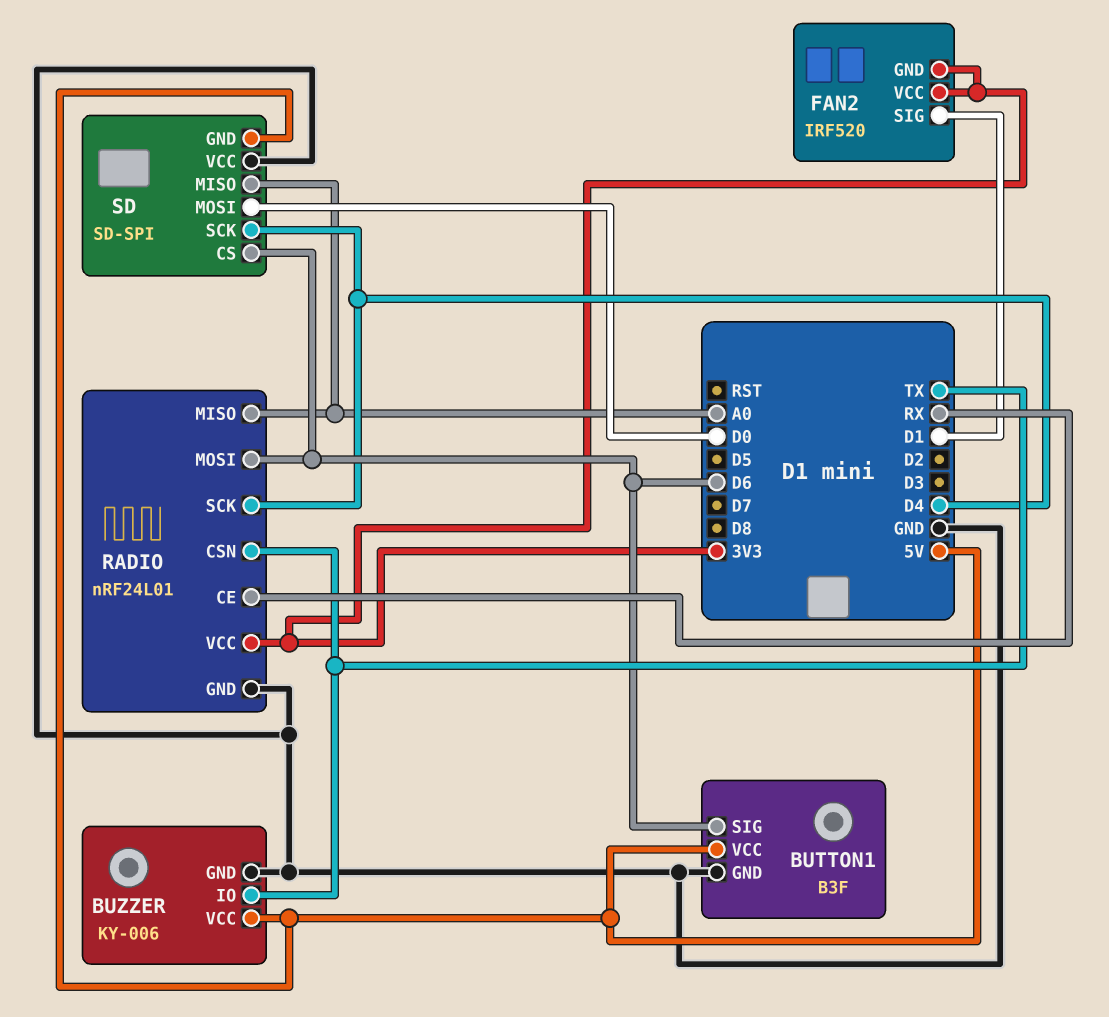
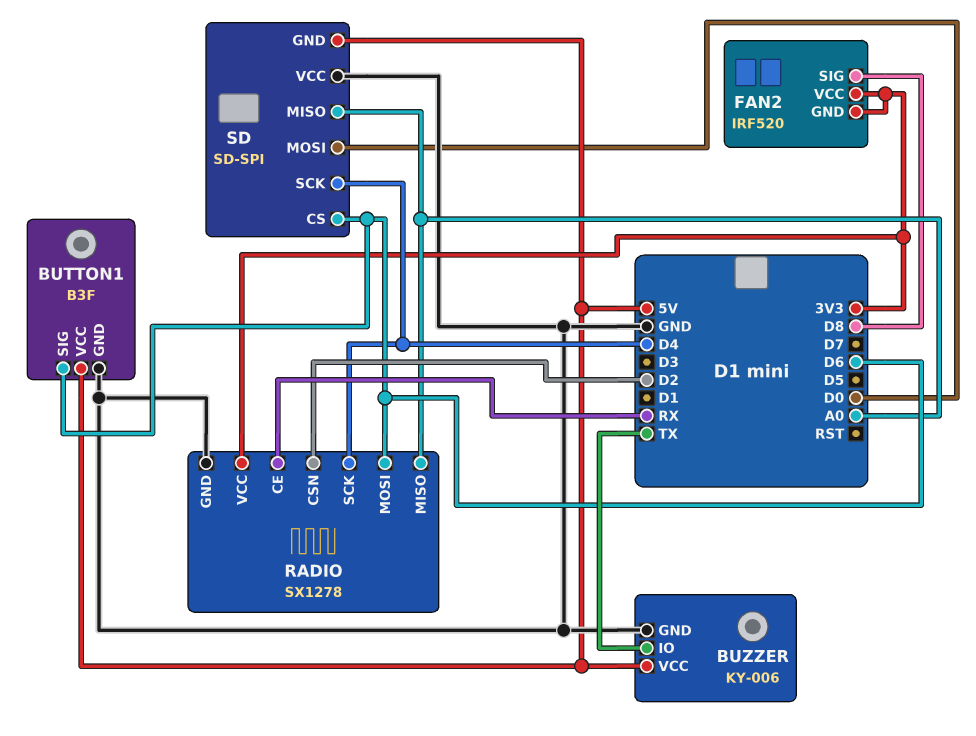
FAN2 pin SIG: D1 -> D8
RADIO: nRF24L01 -> SX1278
RADIO pin CSN: TX -> D2

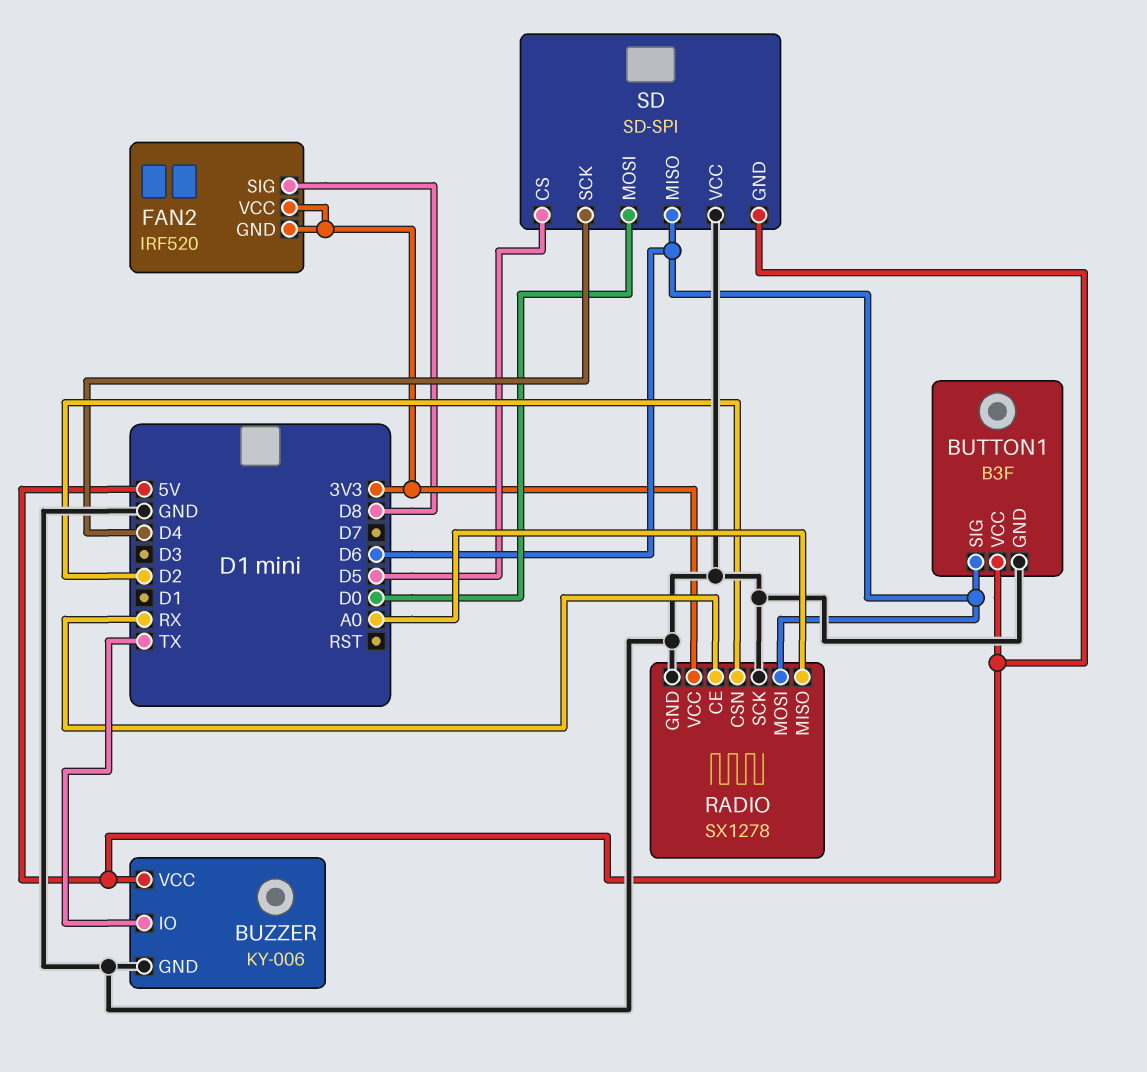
RADIO pin SCK: D4 -> GND
SD pin CS: D6 -> D5
SD pin MISO: A0 -> D6

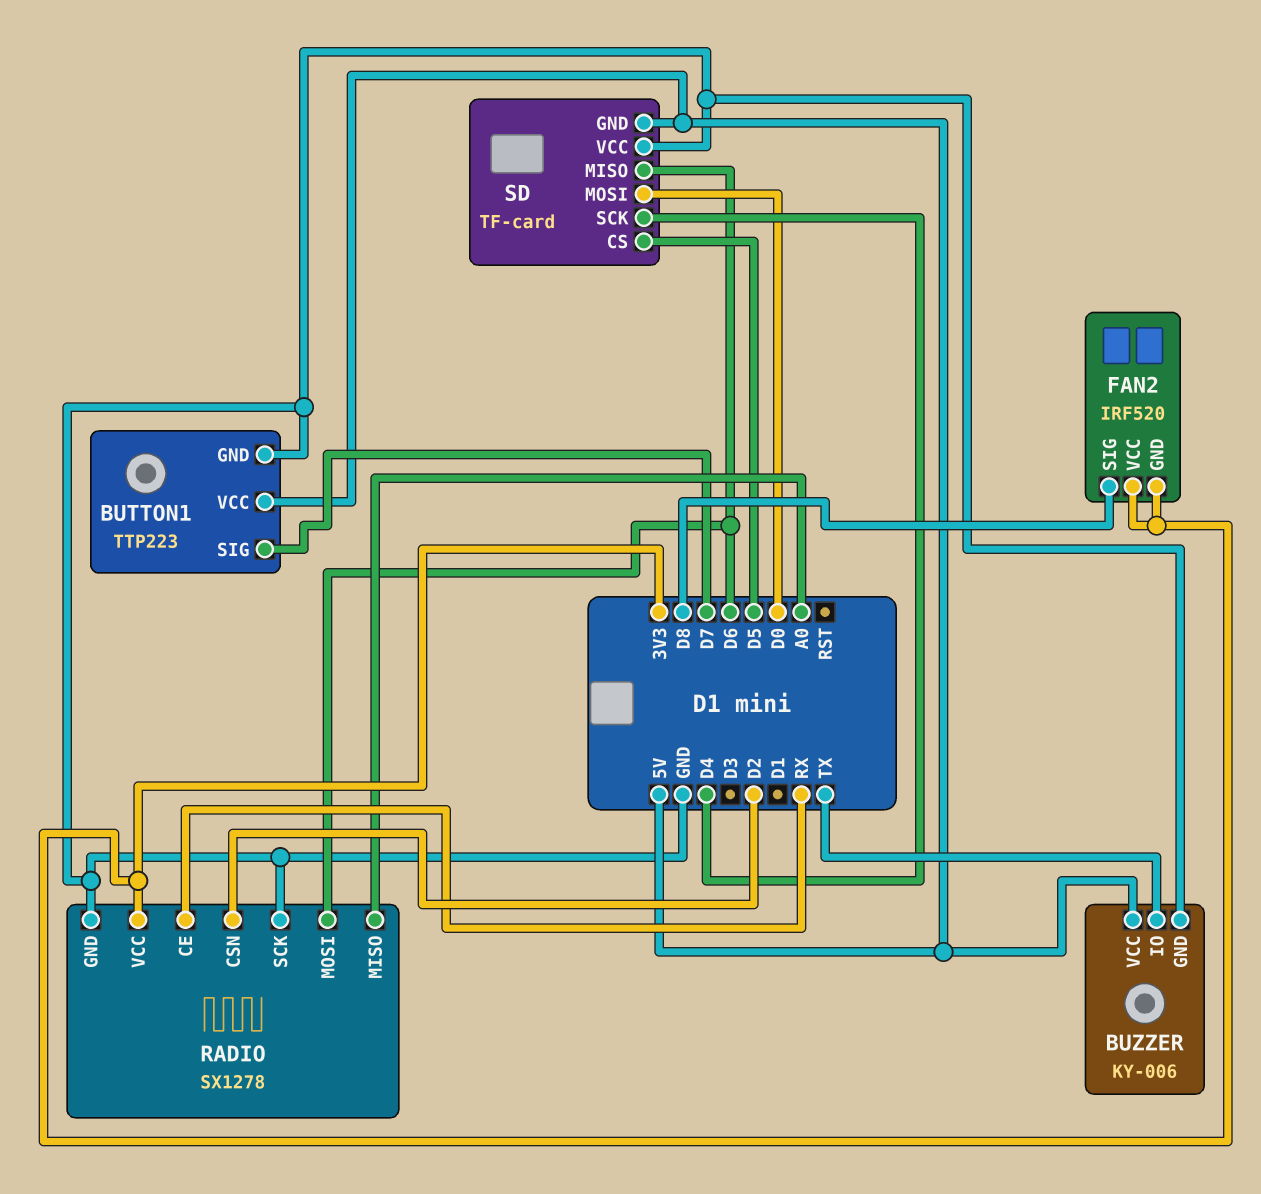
BUTTON1: B3F -> TTP223
BUTTON1 pin SIG: D6 -> D7
SD: SD-SPI -> TF-card

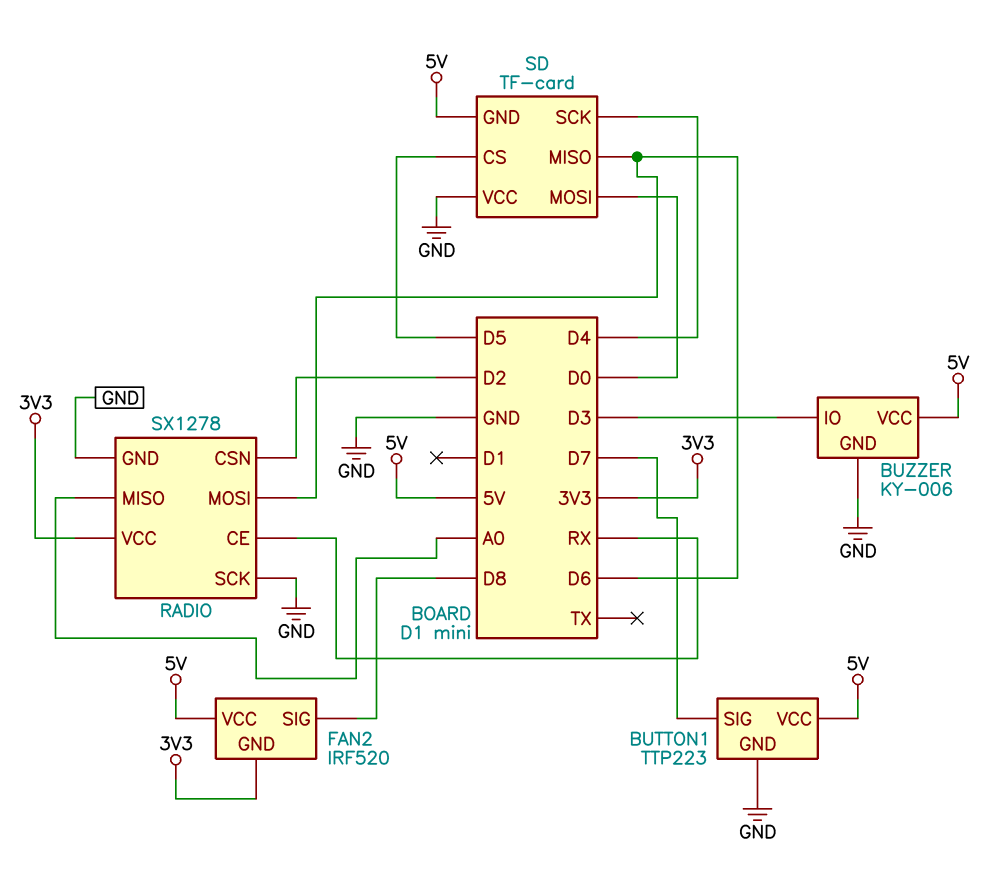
BUZZER pin IO: TX -> D3
FAN2 pin VCC: 3V3 -> 5V

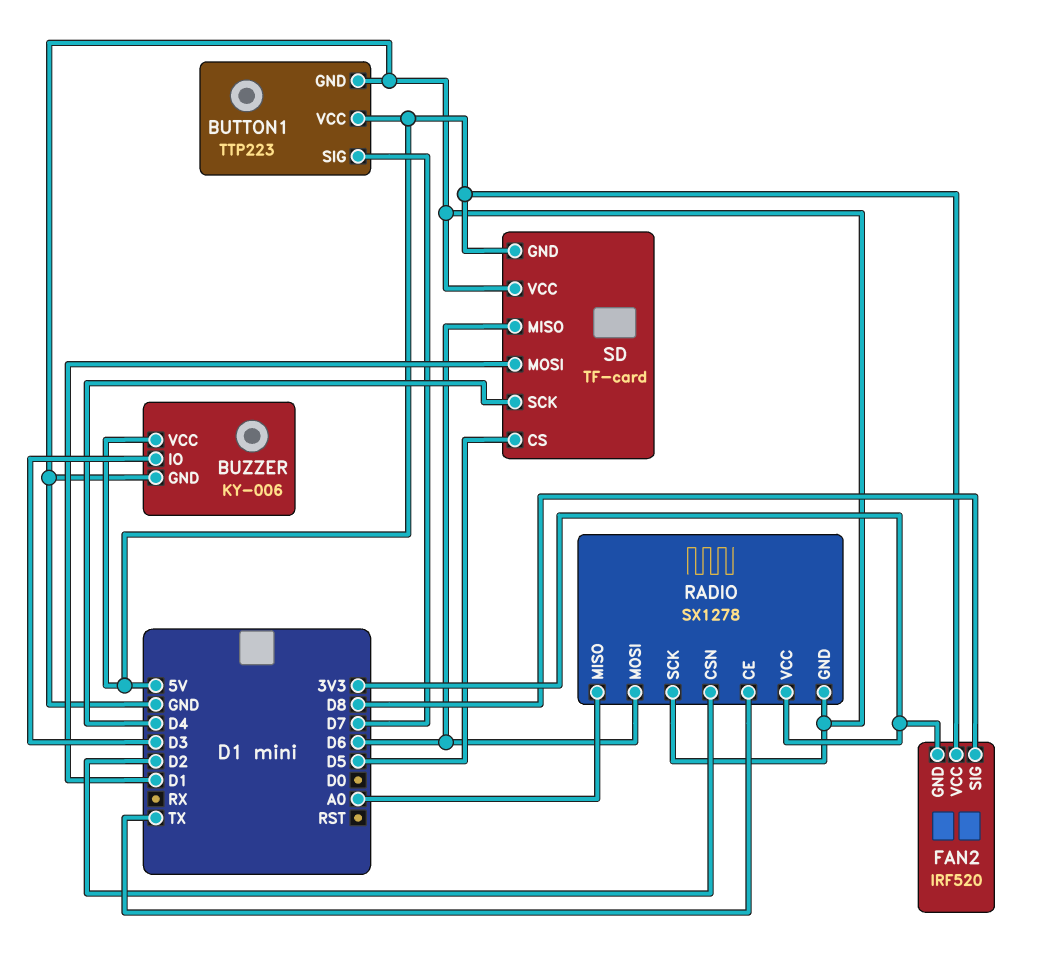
RADIO pin CE: RX -> TX
SD pin MOSI: D0 -> D1

